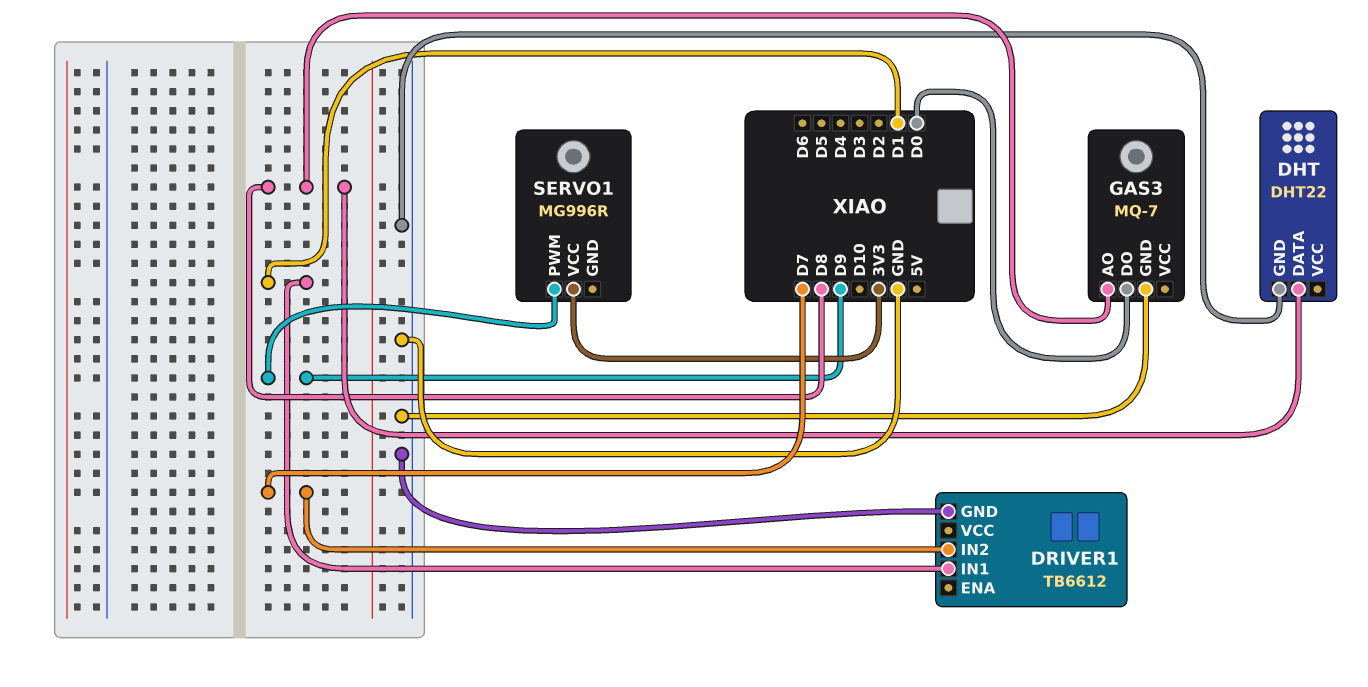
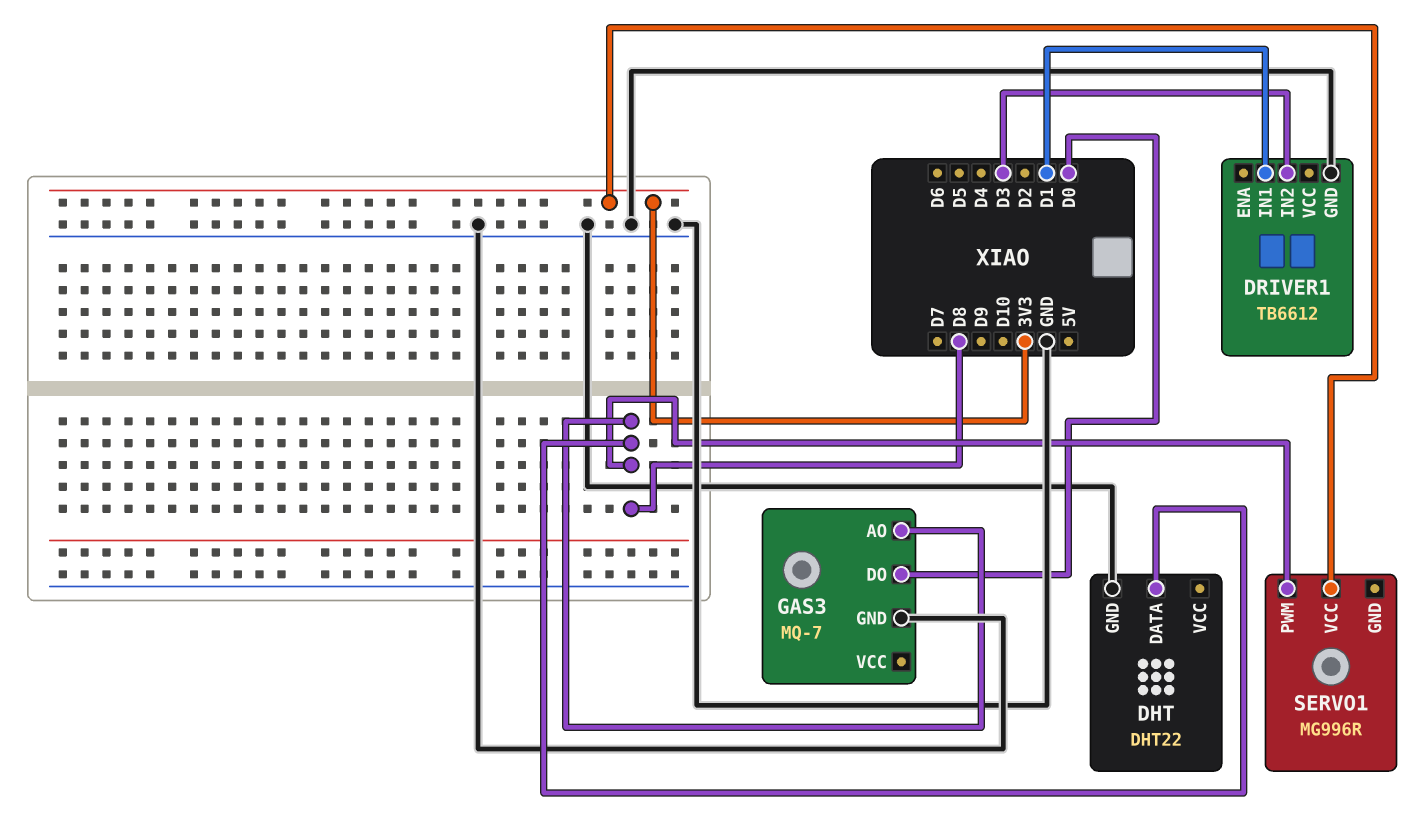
DRIVER1 pin IN2: D7 -> D3
SERVO1 pin PWM: D9 -> D8

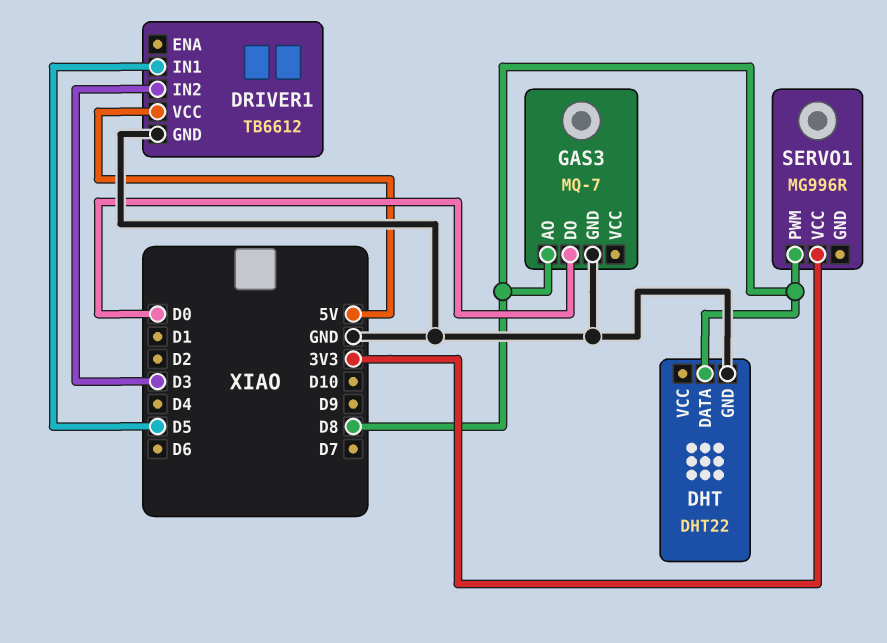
DRIVER1 pin IN1: D1 -> D5
DRIVER1 pin VCC: none -> 5V

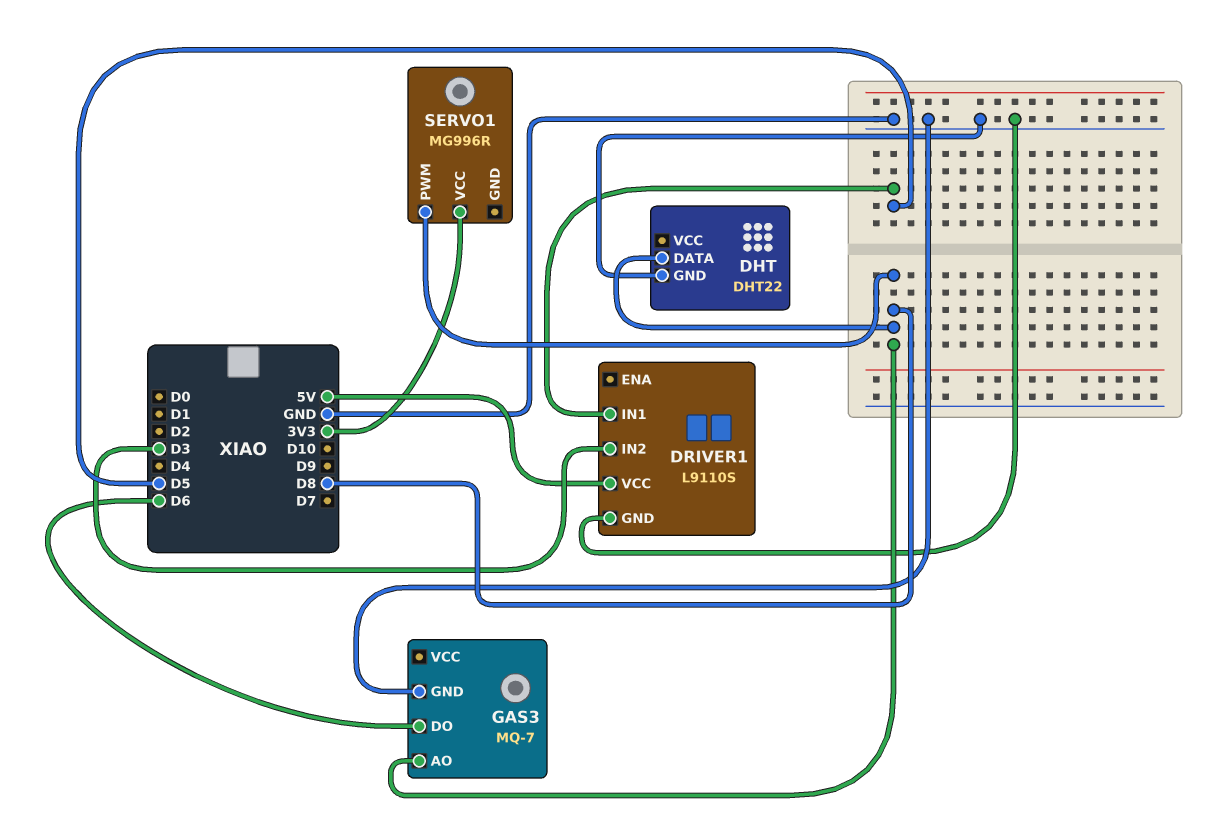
DRIVER1: TB6612 -> L9110S
GAS3 pin DO: D0 -> D6

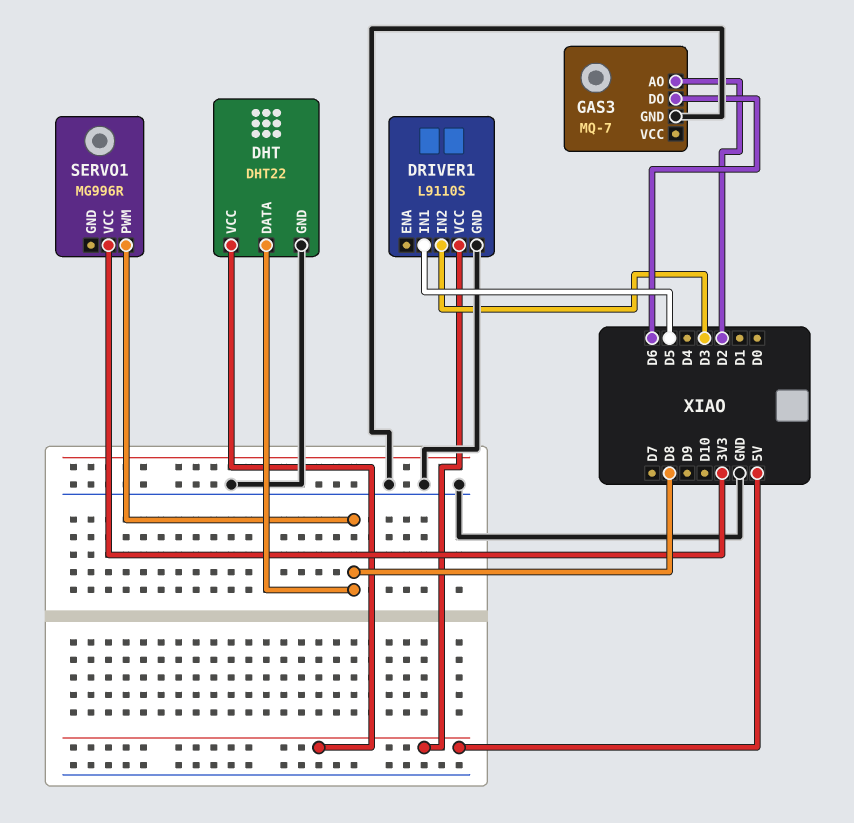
DHT pin VCC: none -> 5V
GAS3 pin AO: D8 -> D2

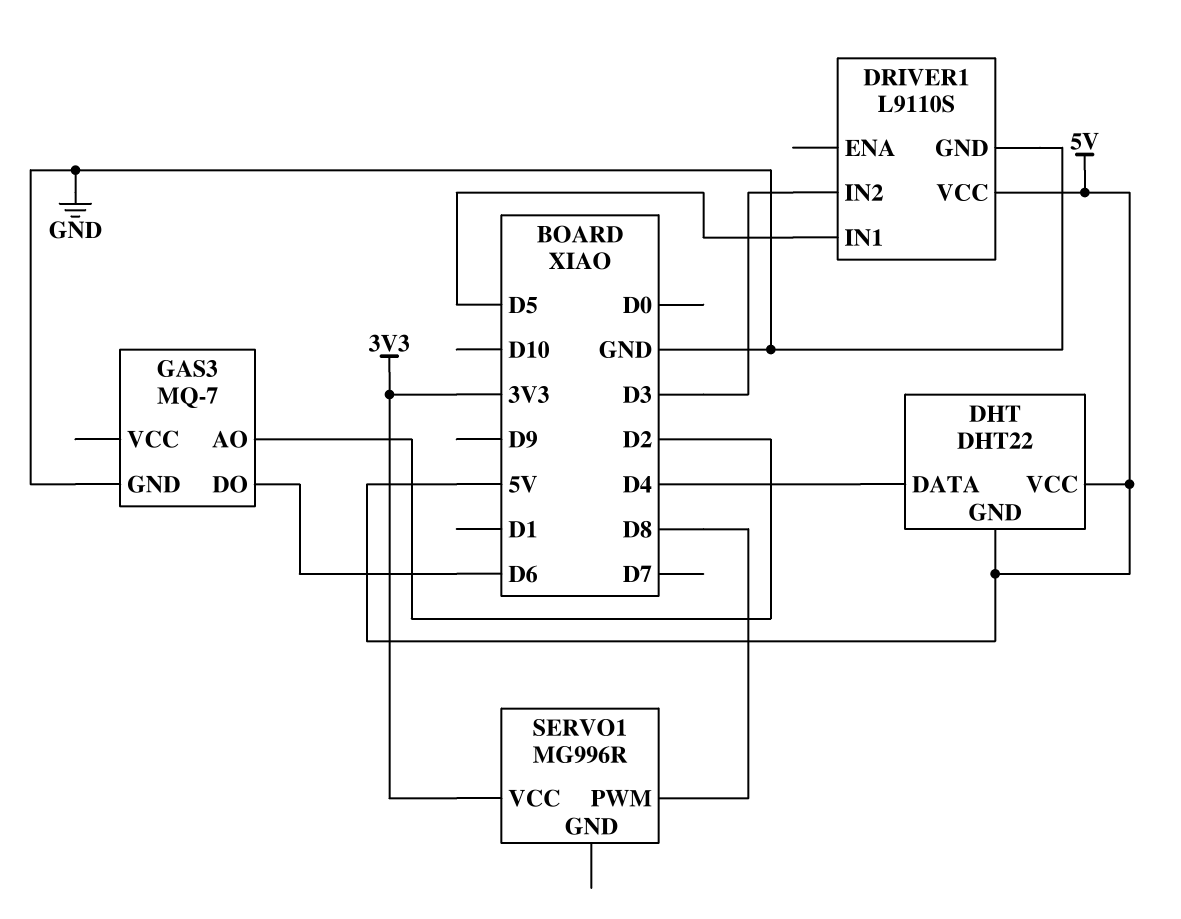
DHT pin DATA: D8 -> D4
DHT pin GND: GND -> 5V

